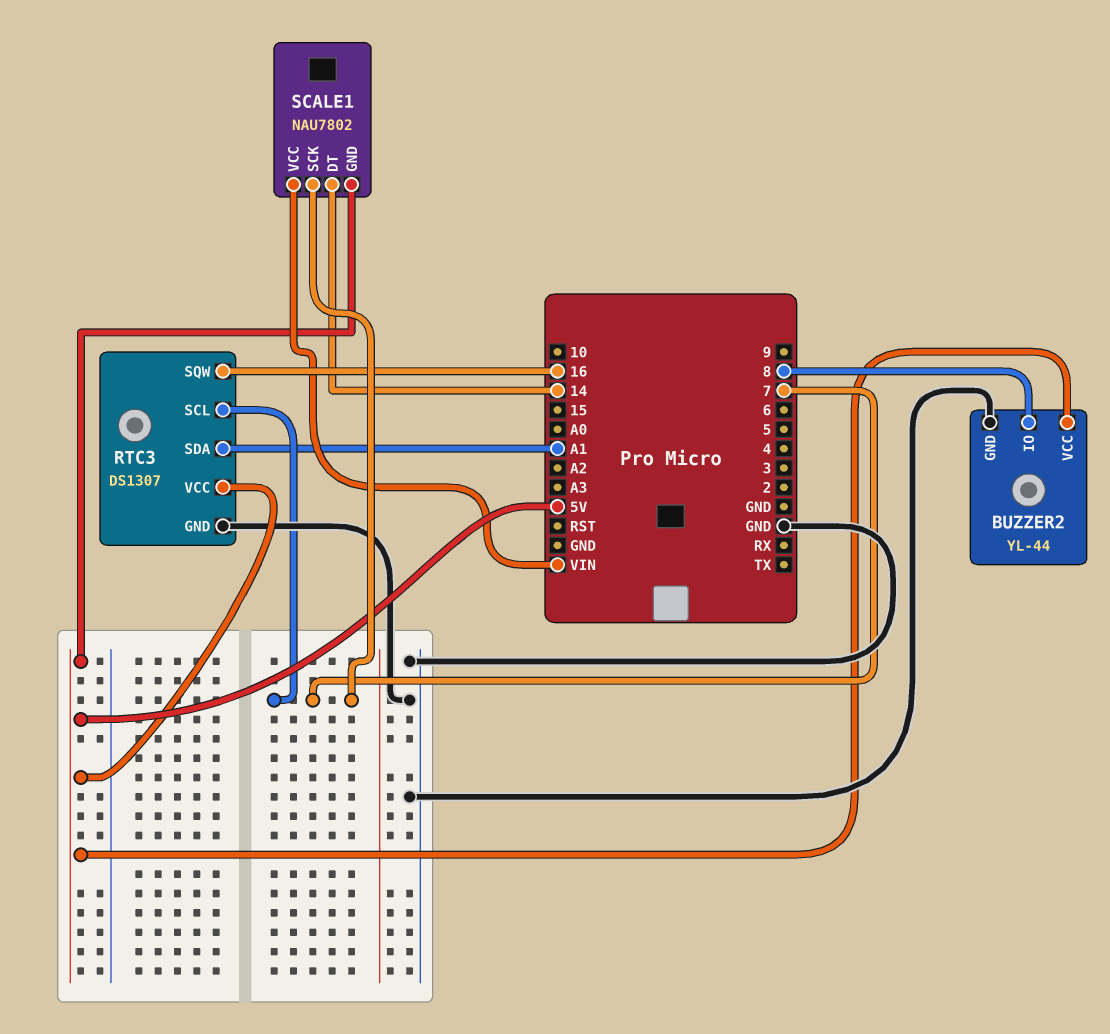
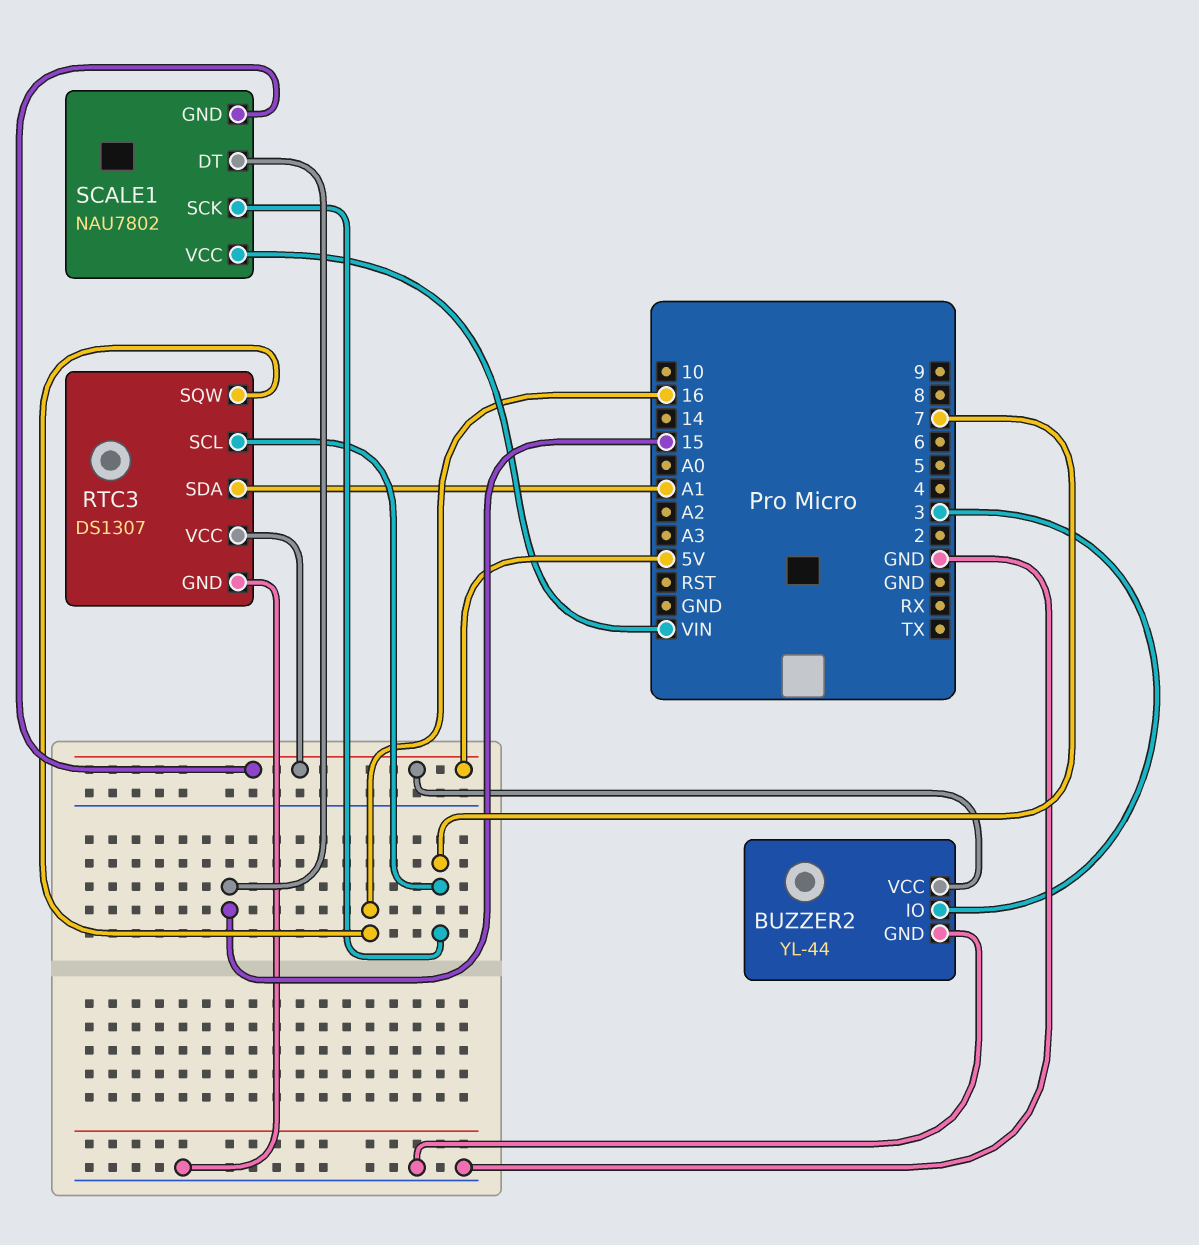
BUZZER2 pin IO: 8 -> 3
SCALE1 pin DT: 14 -> 15

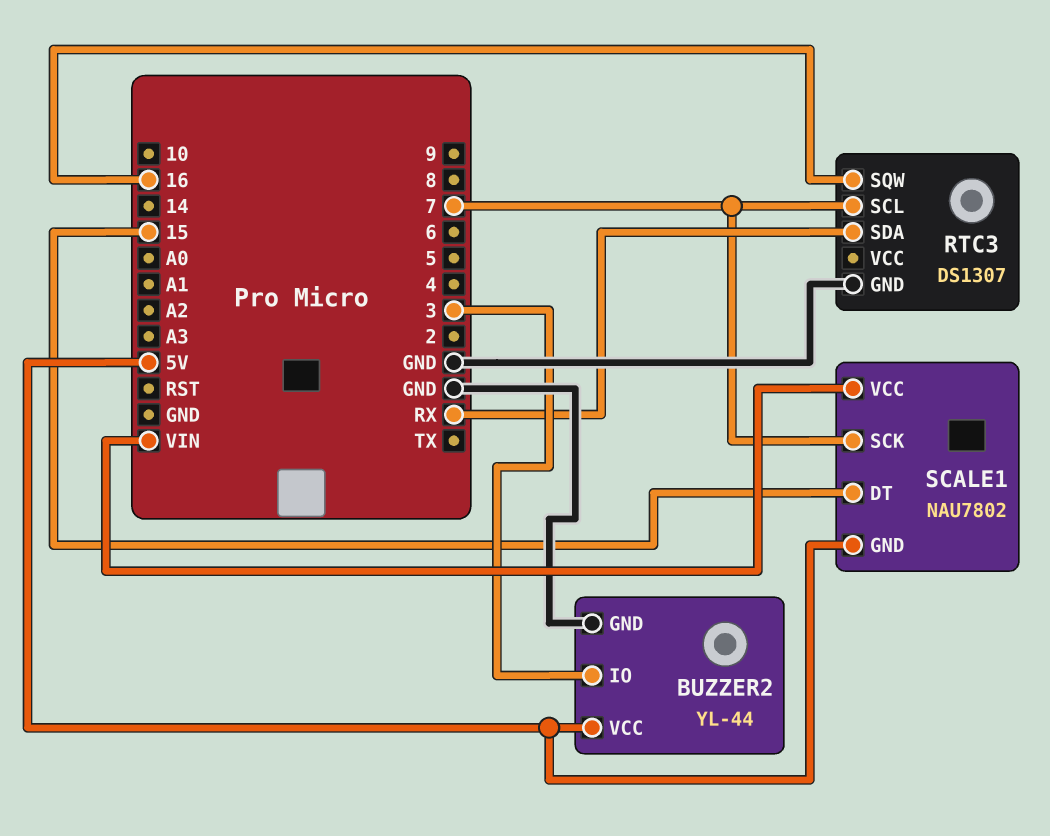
RTC3 pin SDA: A1 -> RX
RTC3 pin VCC: 5V -> none

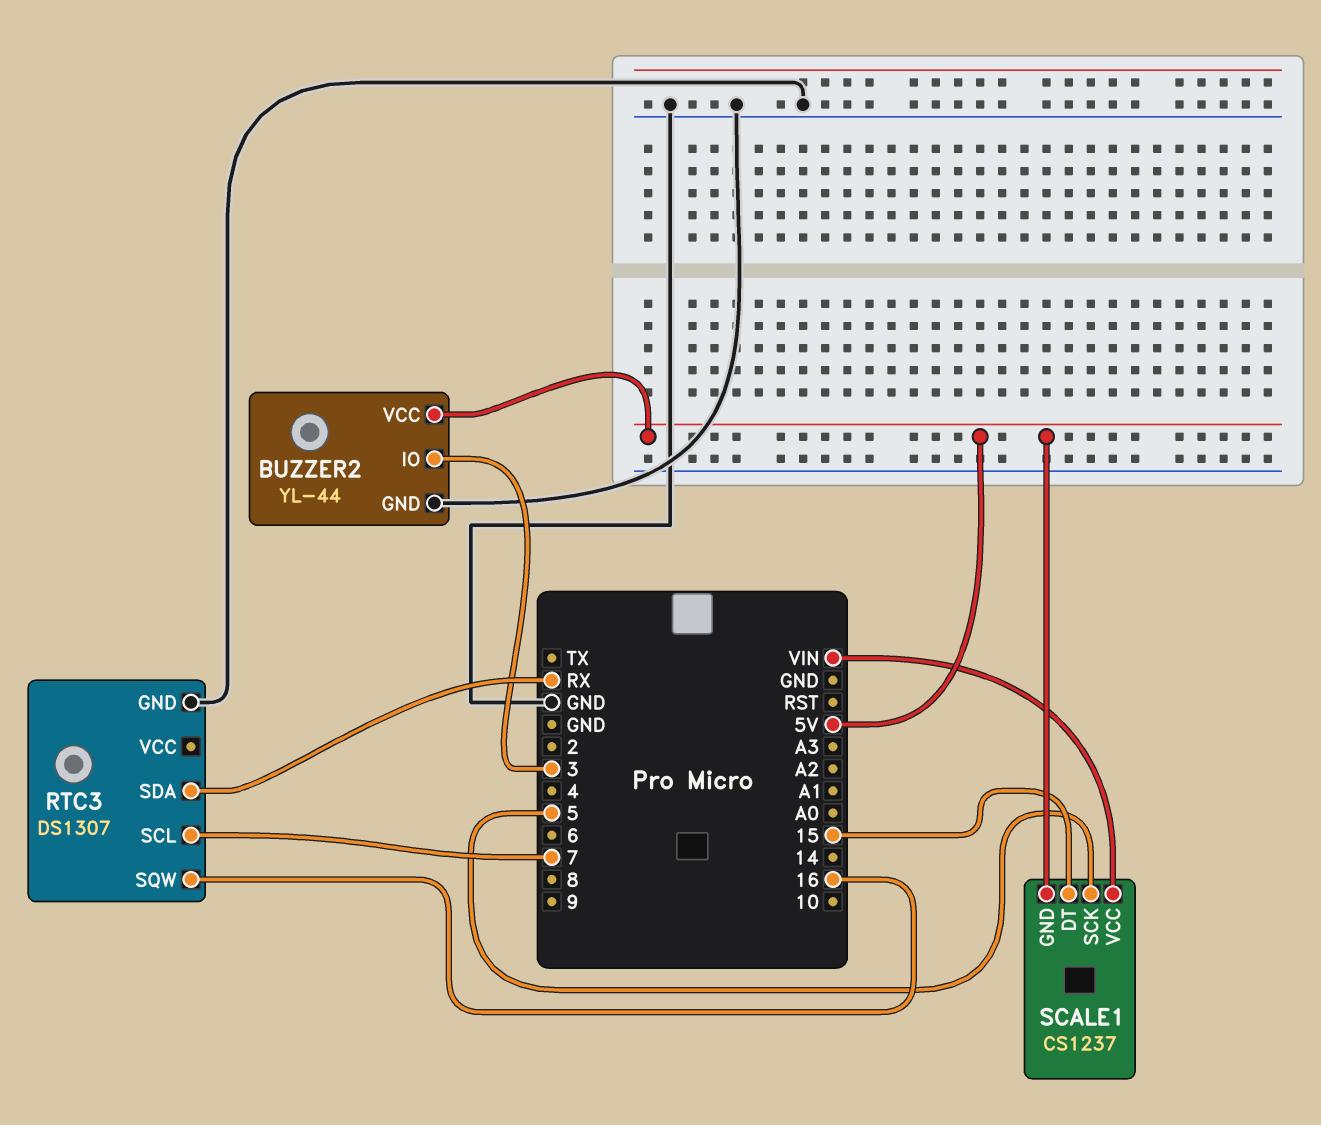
SCALE1: NAU7802 -> CS1237
SCALE1 pin SCK: 7 -> 5

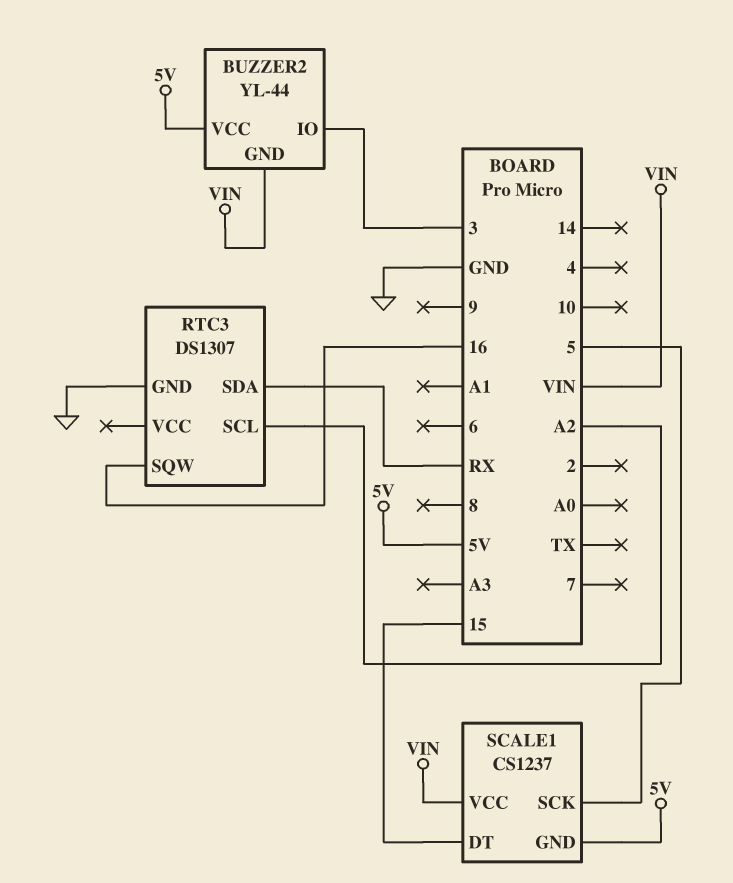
BUZZER2 pin GND: GND -> VIN
RTC3 pin SCL: 7 -> A2

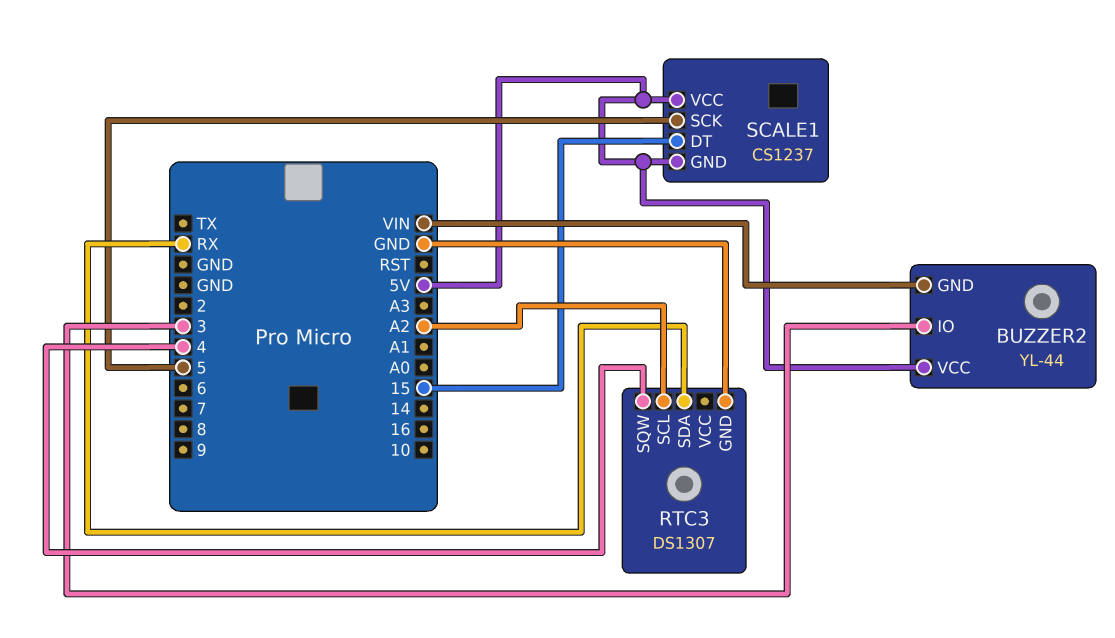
RTC3 pin SQW: 16 -> 4
SCALE1 pin VCC: VIN -> 5V

